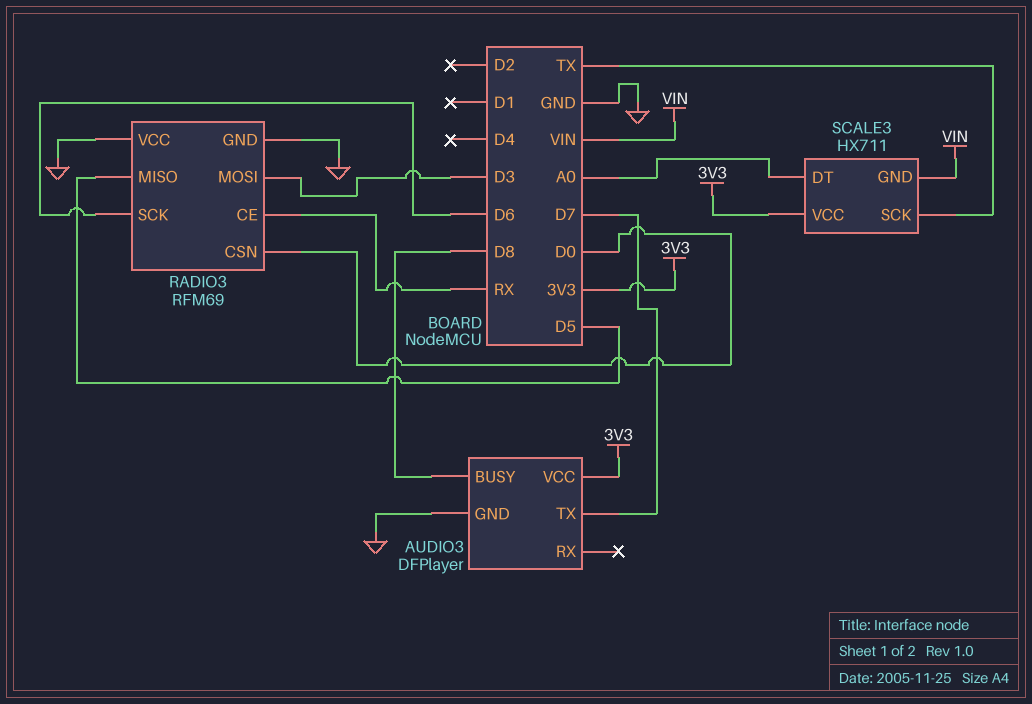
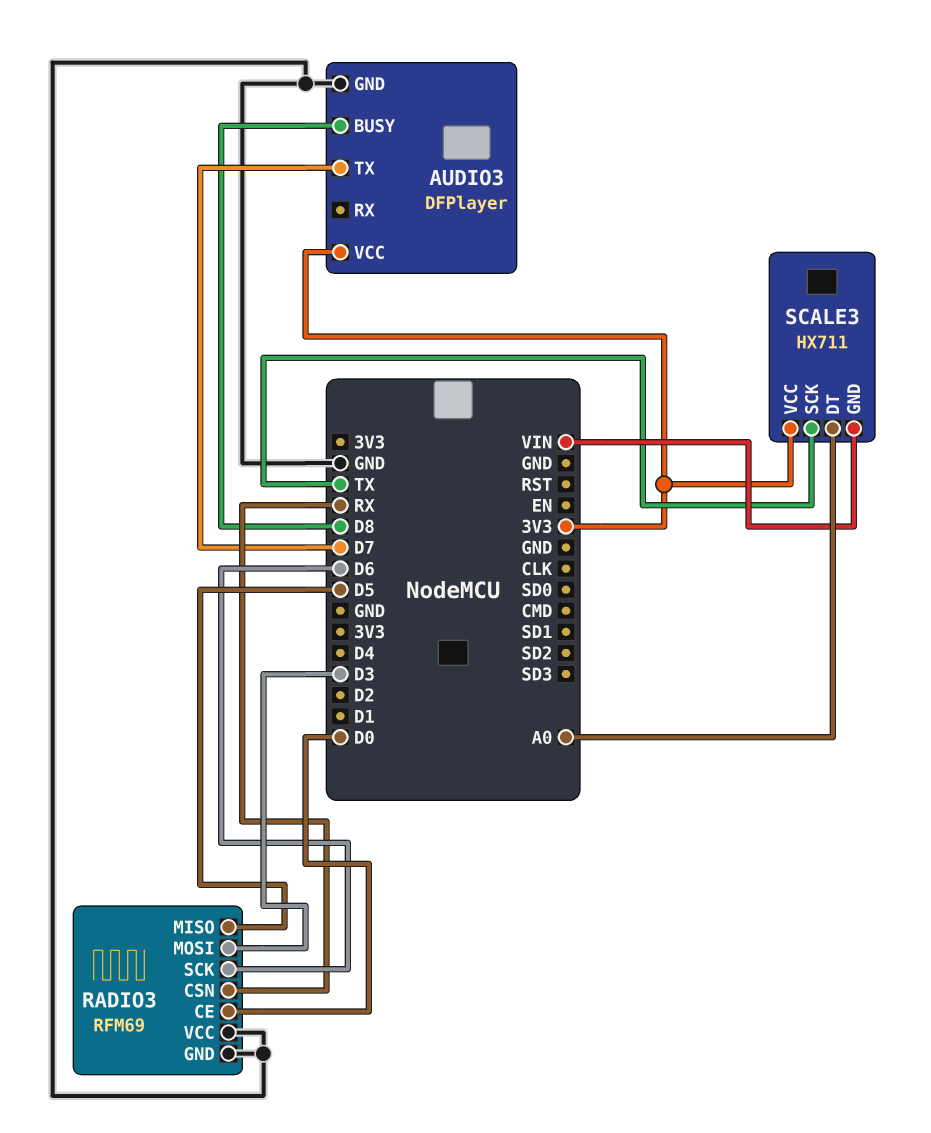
RADIO3 pin CE: RX -> D0
RADIO3 pin CSN: D0 -> RX

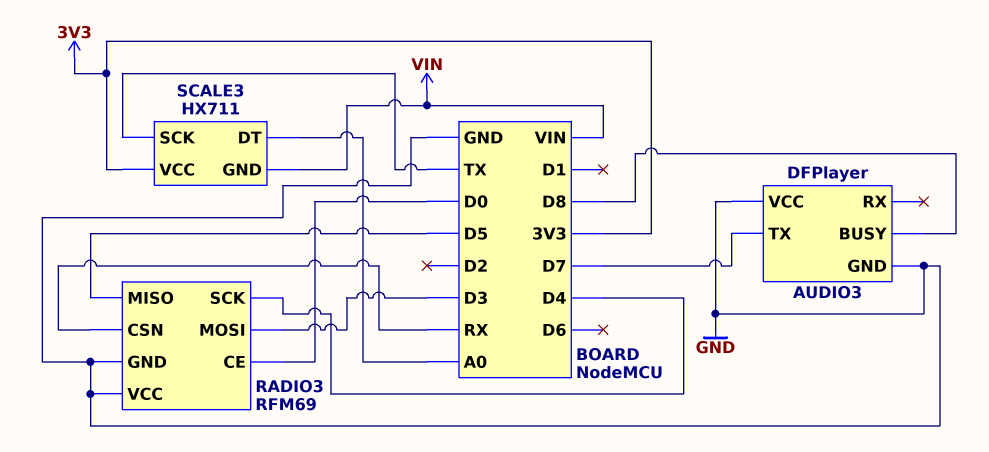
AUDIO3 pin VCC: 3V3 -> GND
RADIO3 pin SCK: D6 -> D4

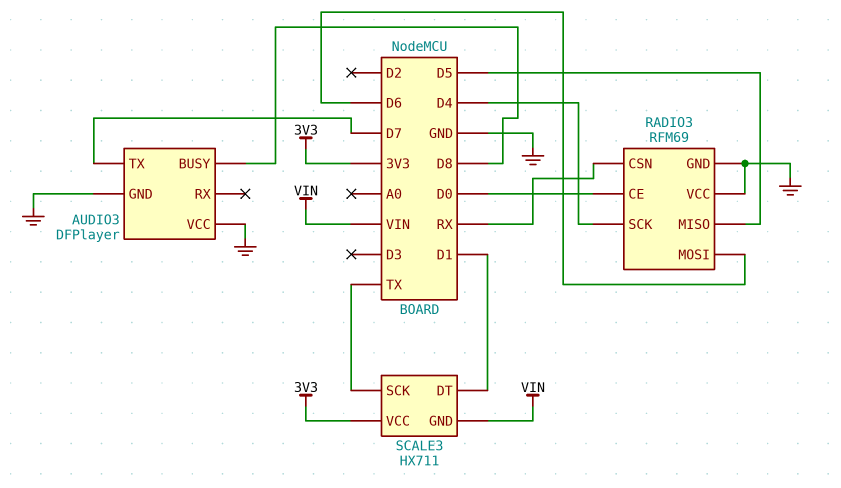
RADIO3 pin MOSI: D3 -> D6
SCALE3 pin DT: A0 -> D1

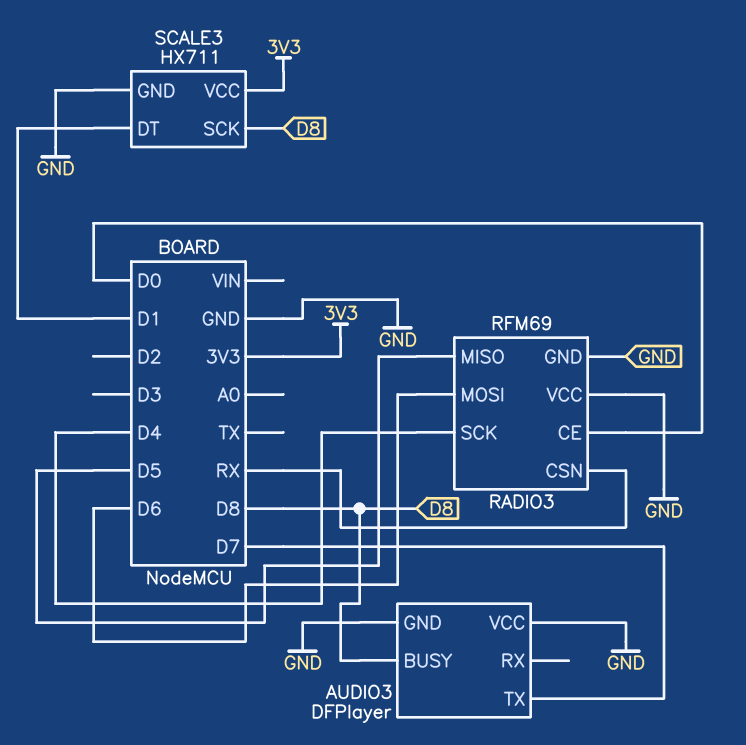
SCALE3 pin GND: VIN -> GND
SCALE3 pin SCK: TX -> D8

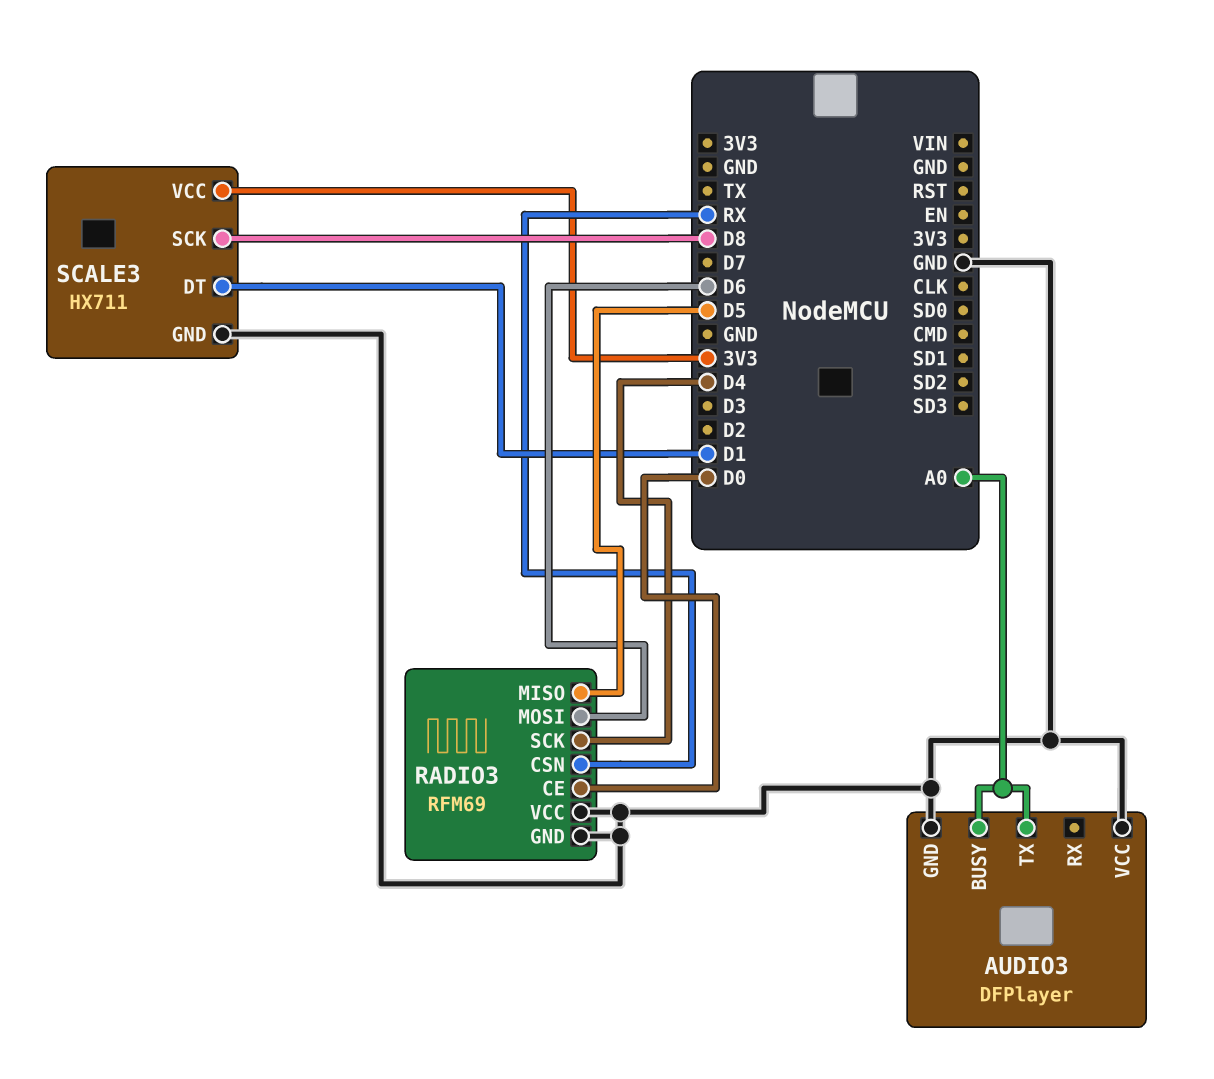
AUDIO3 pin BUSY: D8 -> A0
AUDIO3 pin TX: D7 -> A0

